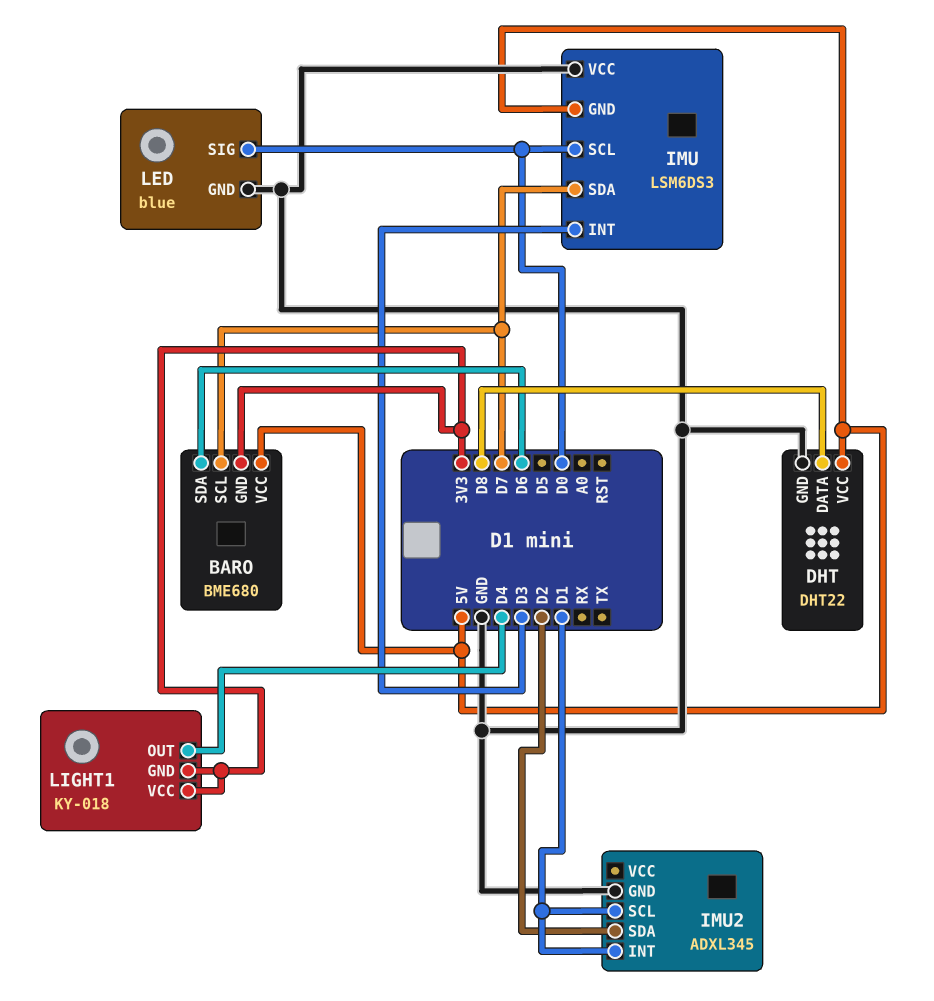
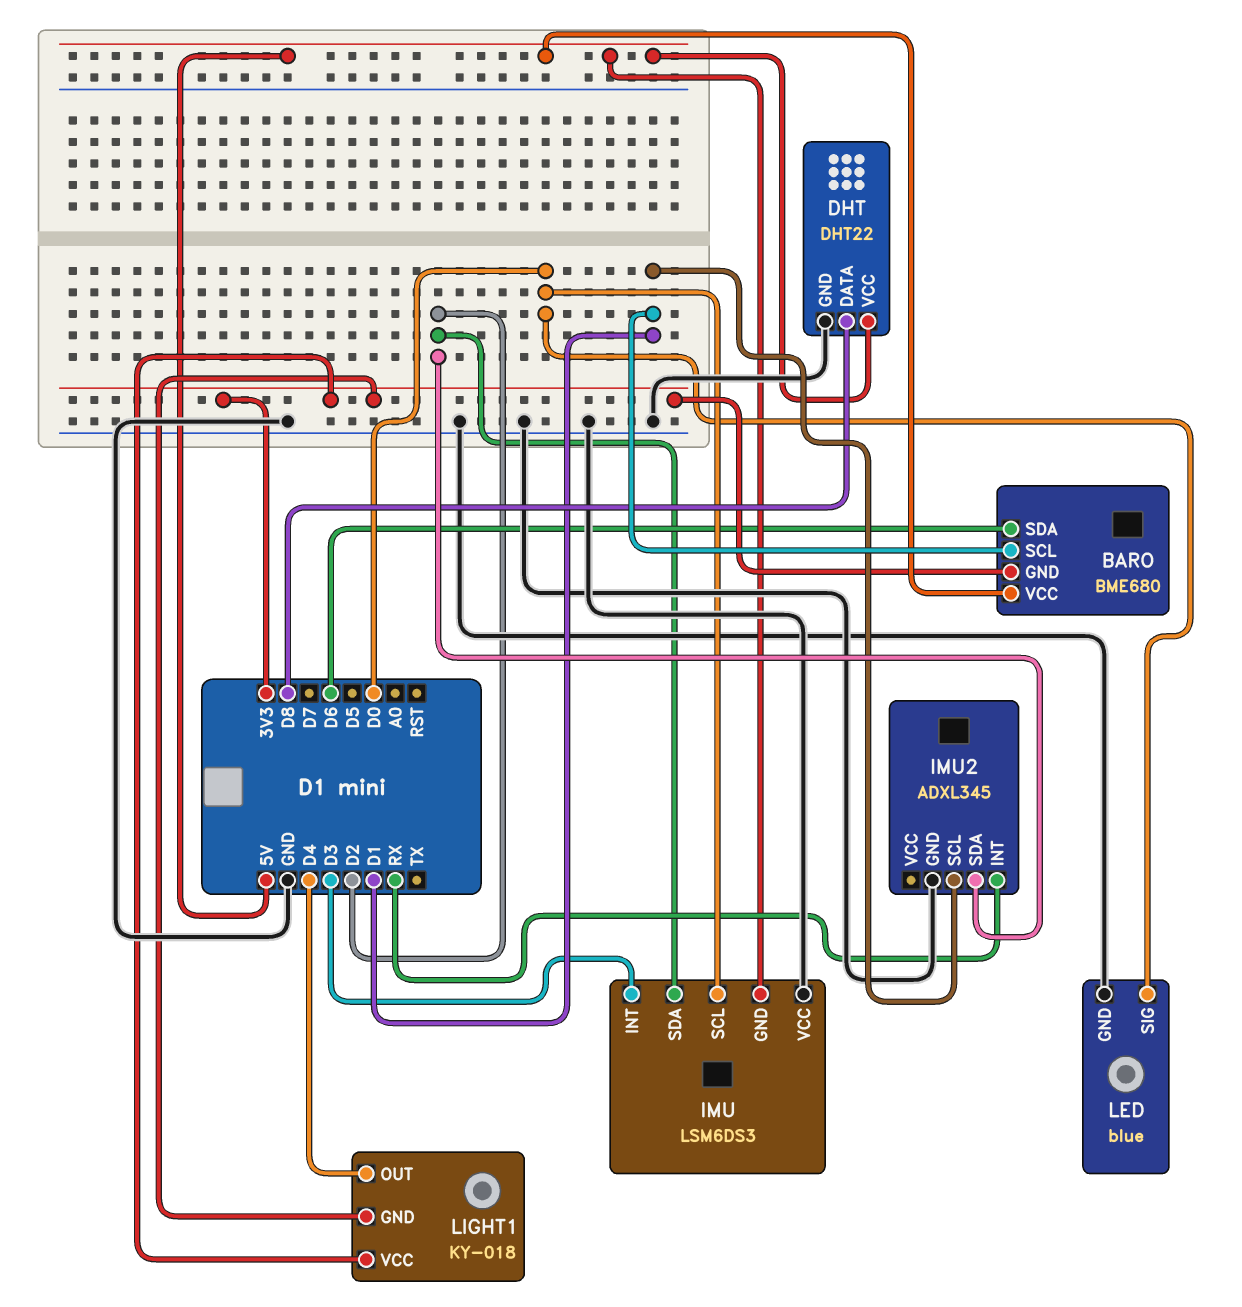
BARO pin SCL: D7 -> D1
IMU pin SDA: D7 -> D2
IMU2 pin INT: D1 -> RX

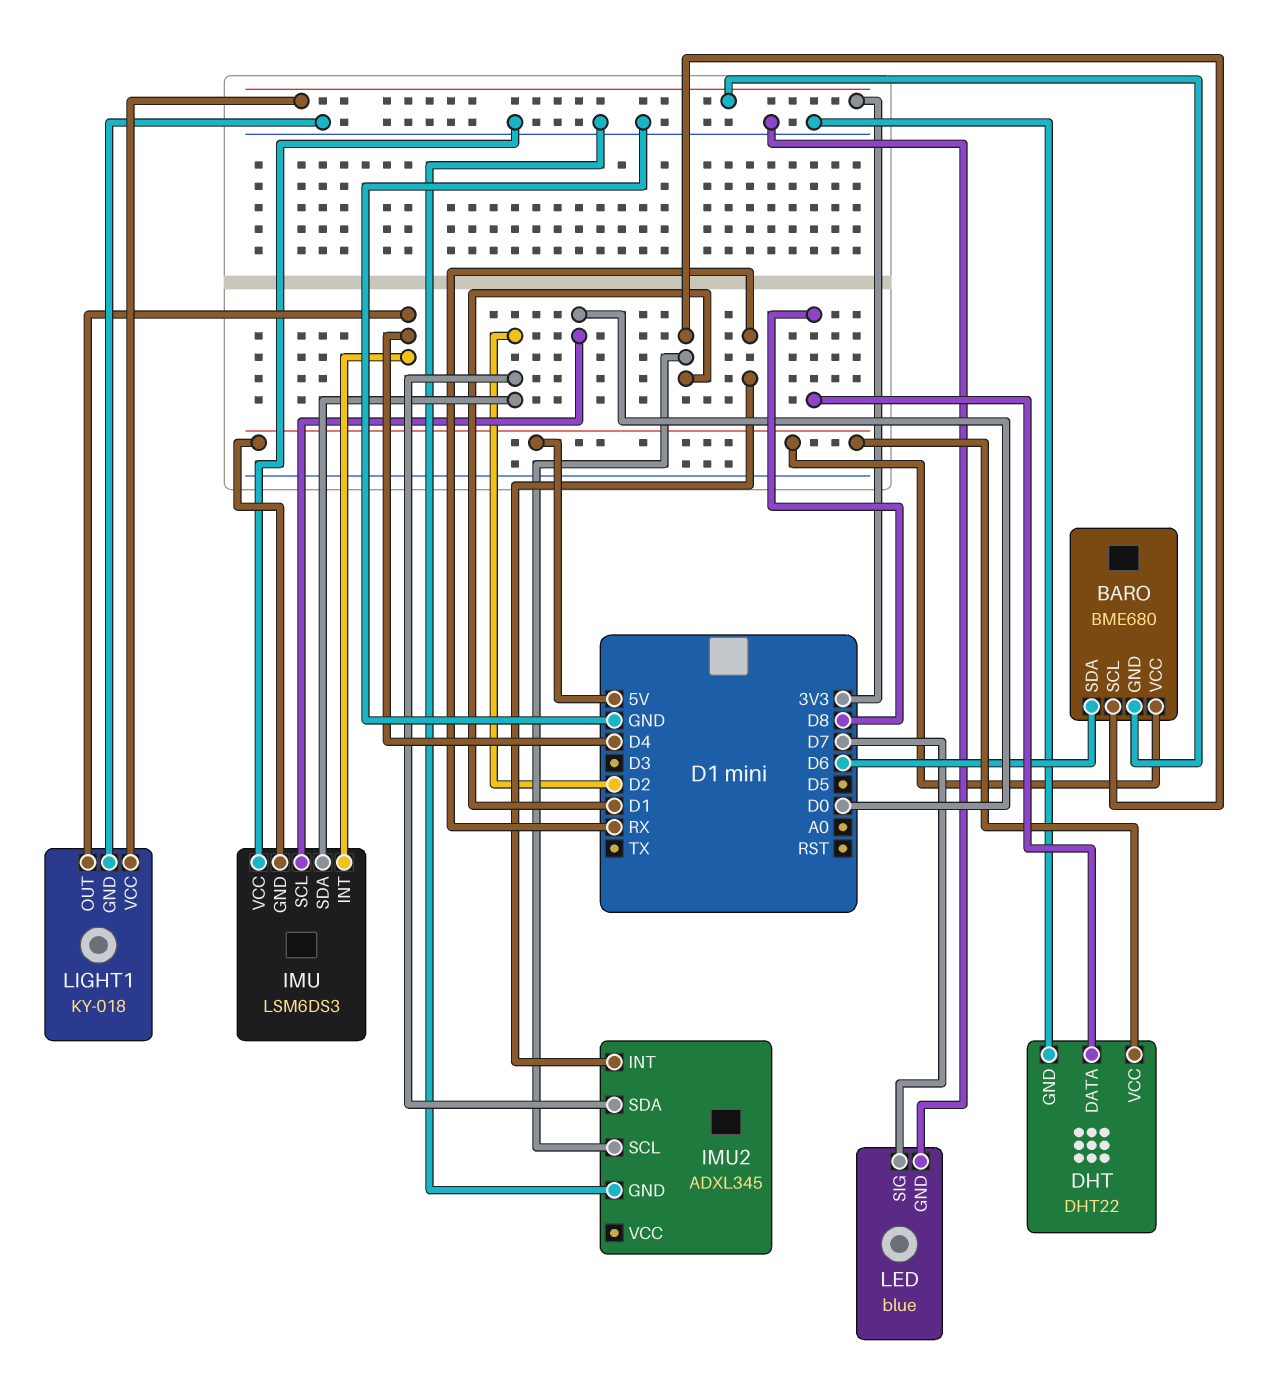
IMU pin INT: D3 -> D4
LED pin SIG: D0 -> D7
LIGHT1 pin GND: 3V3 -> GND

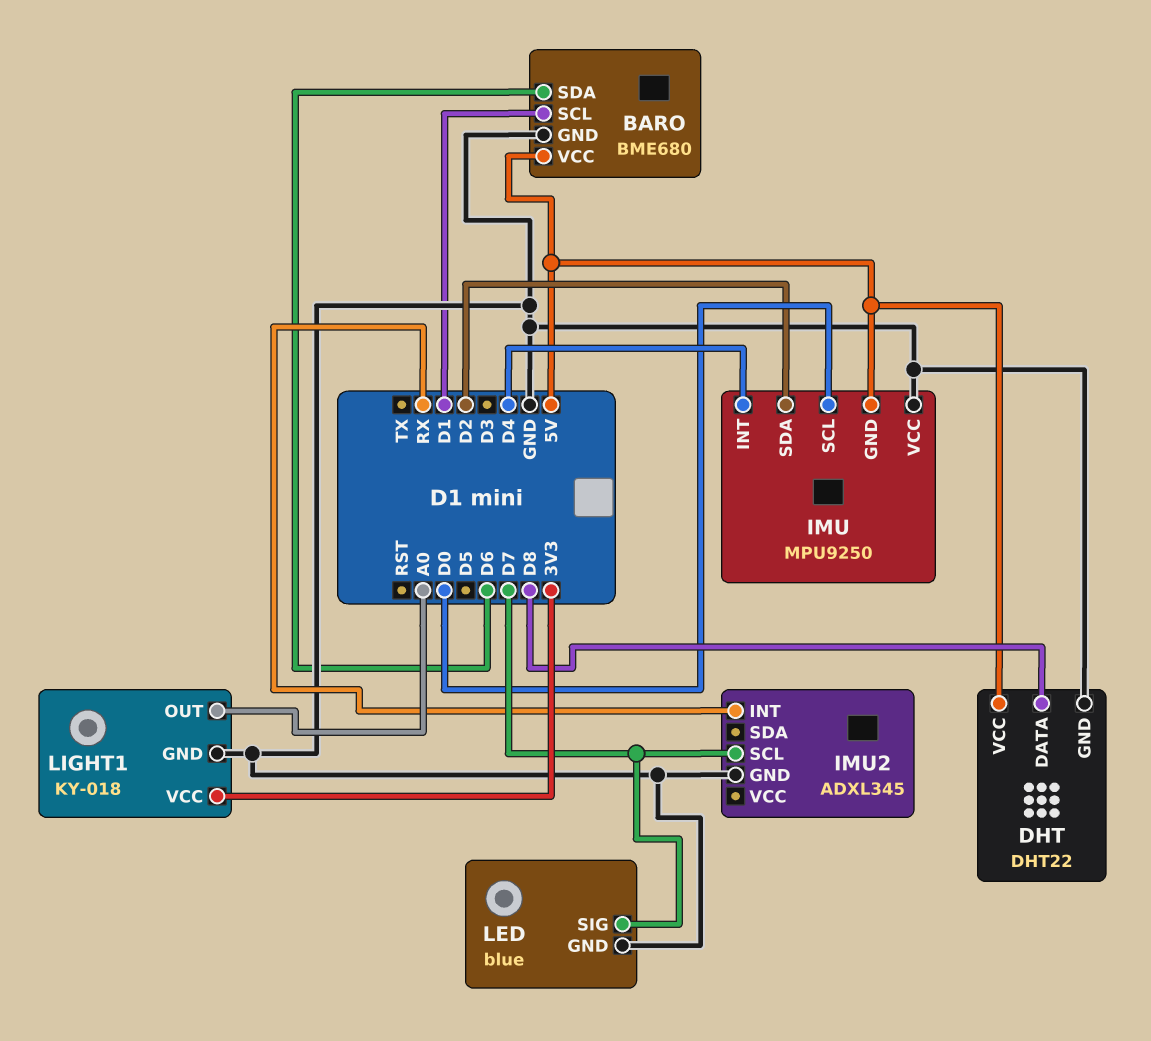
BARO pin GND: 3V3 -> GND
IMU: LSM6DS3 -> MPU9250
IMU2 pin SCL: D1 -> D7
IMU2 pin SDA: D2 -> none
LIGHT1 pin OUT: D4 -> A0

